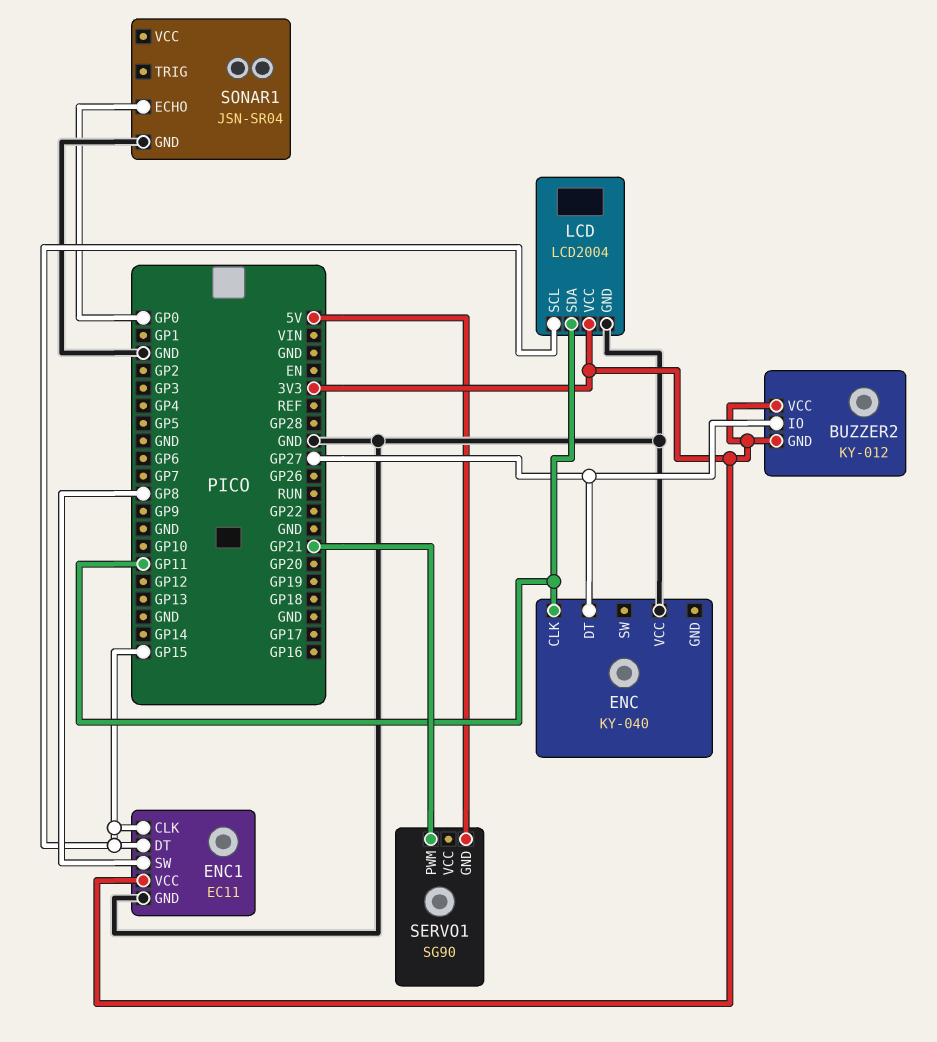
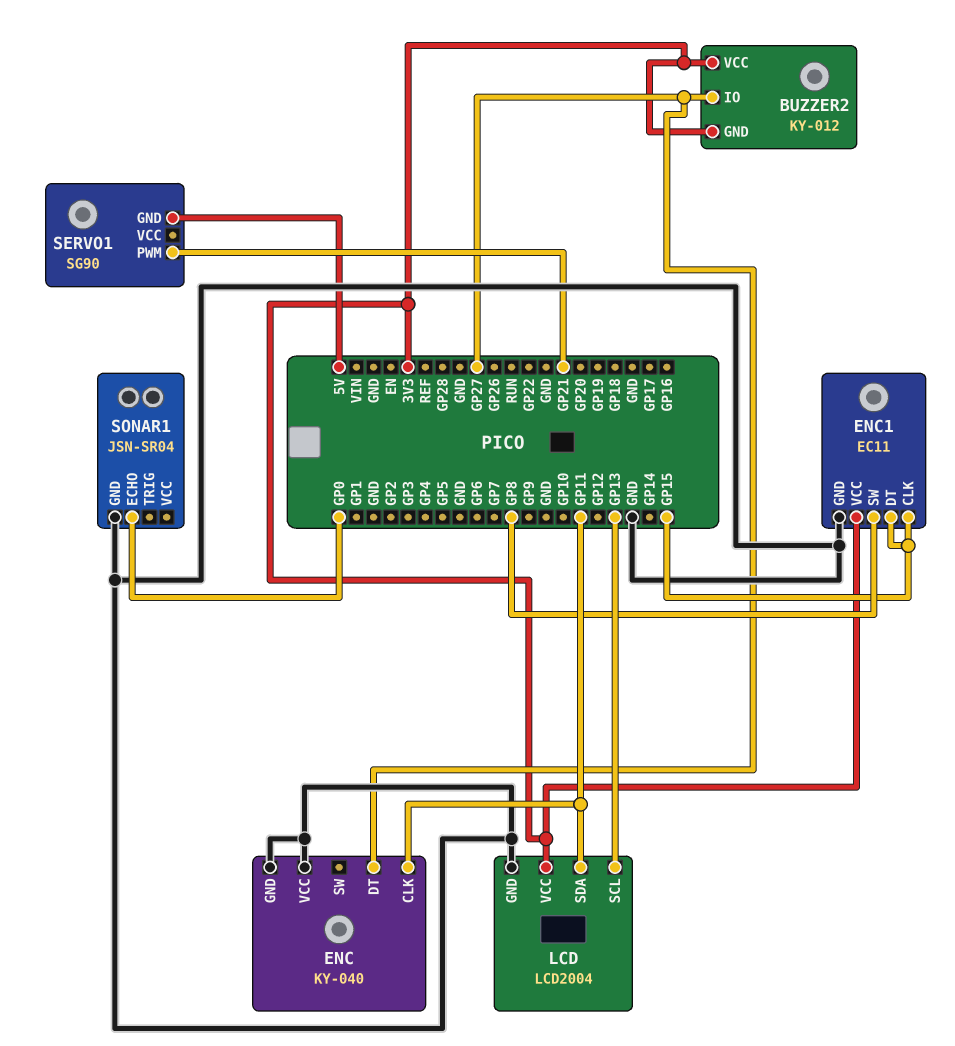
ENC pin GND: none -> GND
LCD pin SCL: GP15 -> GP13

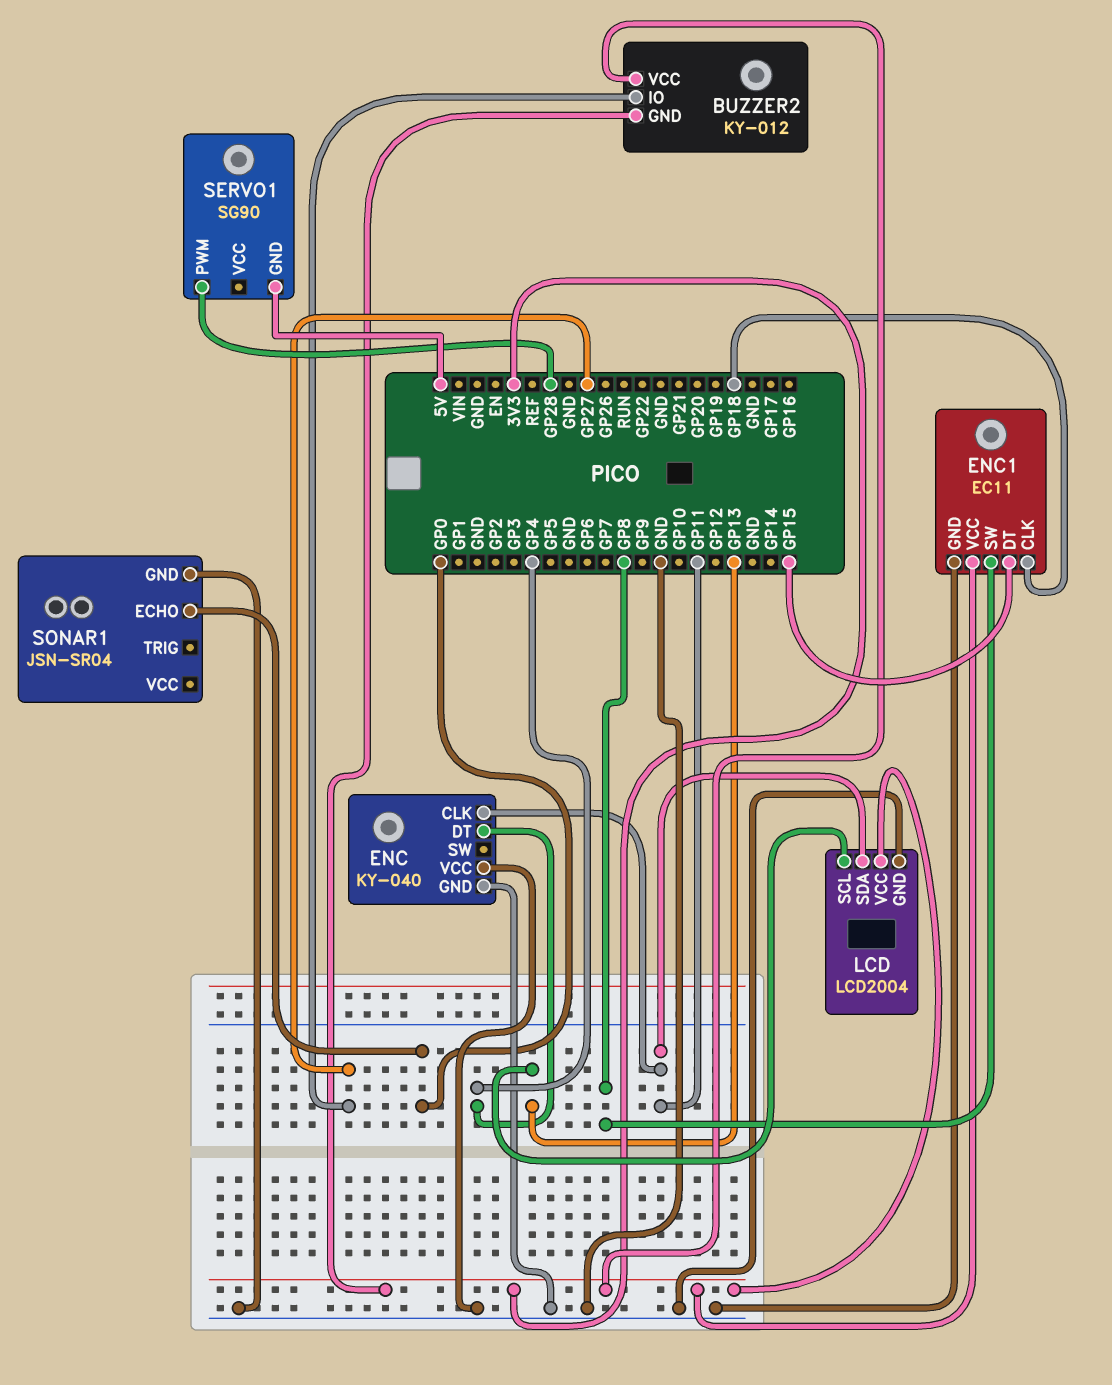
ENC pin DT: GP27 -> GP4
ENC1 pin CLK: GP15 -> GP18
SERVO1 pin PWM: GP21 -> GP28

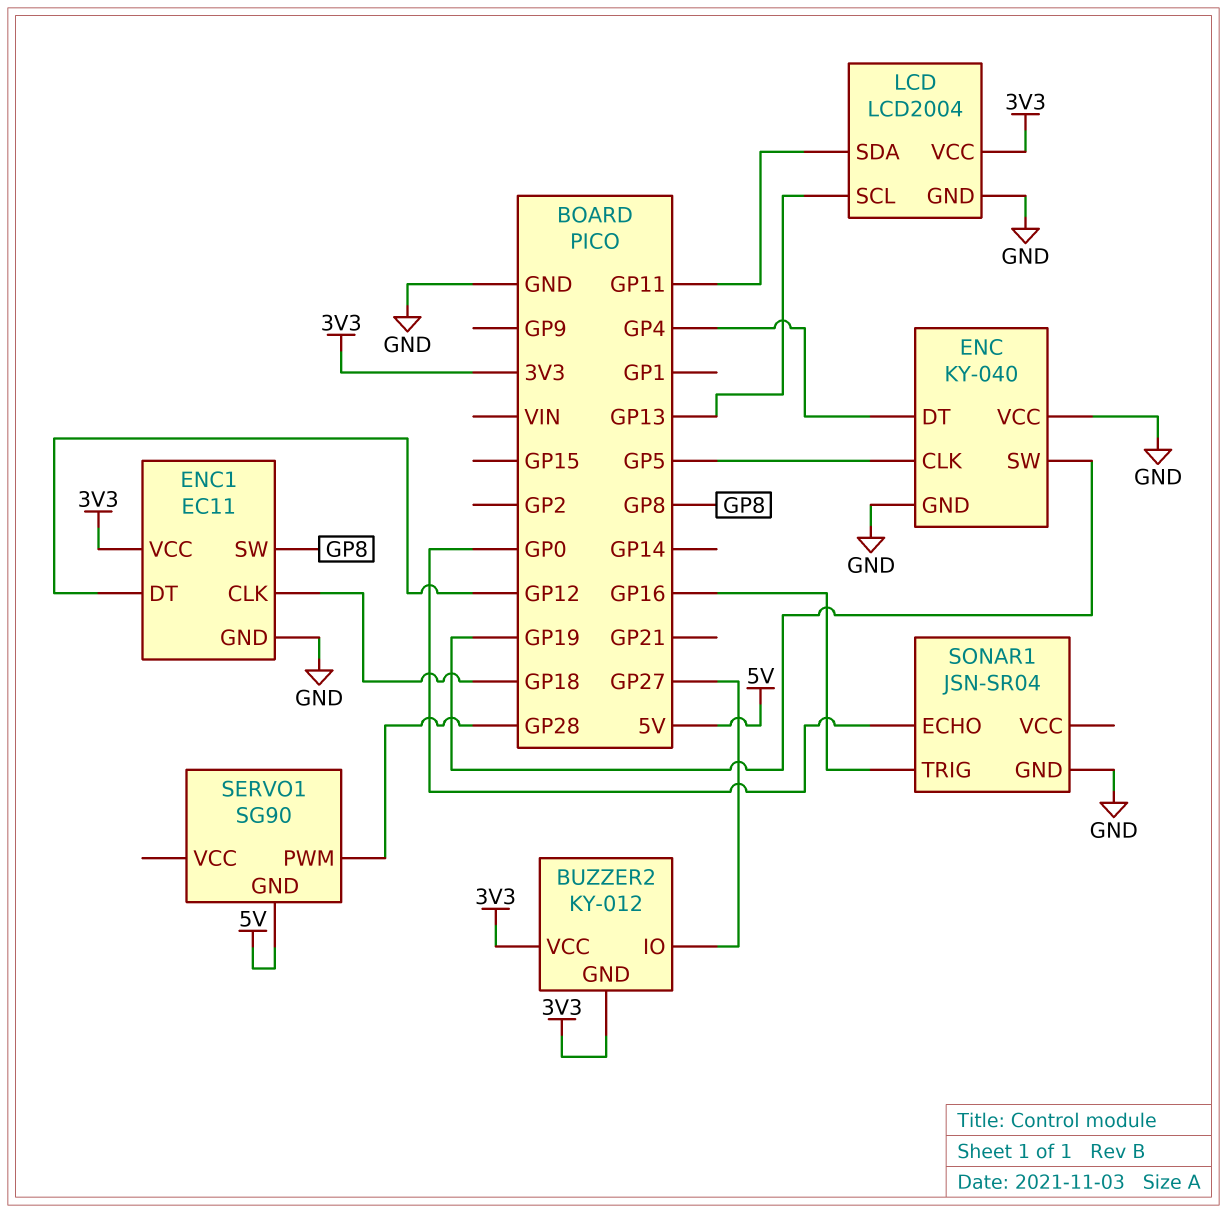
ENC pin CLK: GP11 -> GP5
ENC pin SW: none -> GP19
ENC1 pin DT: GP15 -> GP12
SONAR1 pin TRIG: none -> GP16

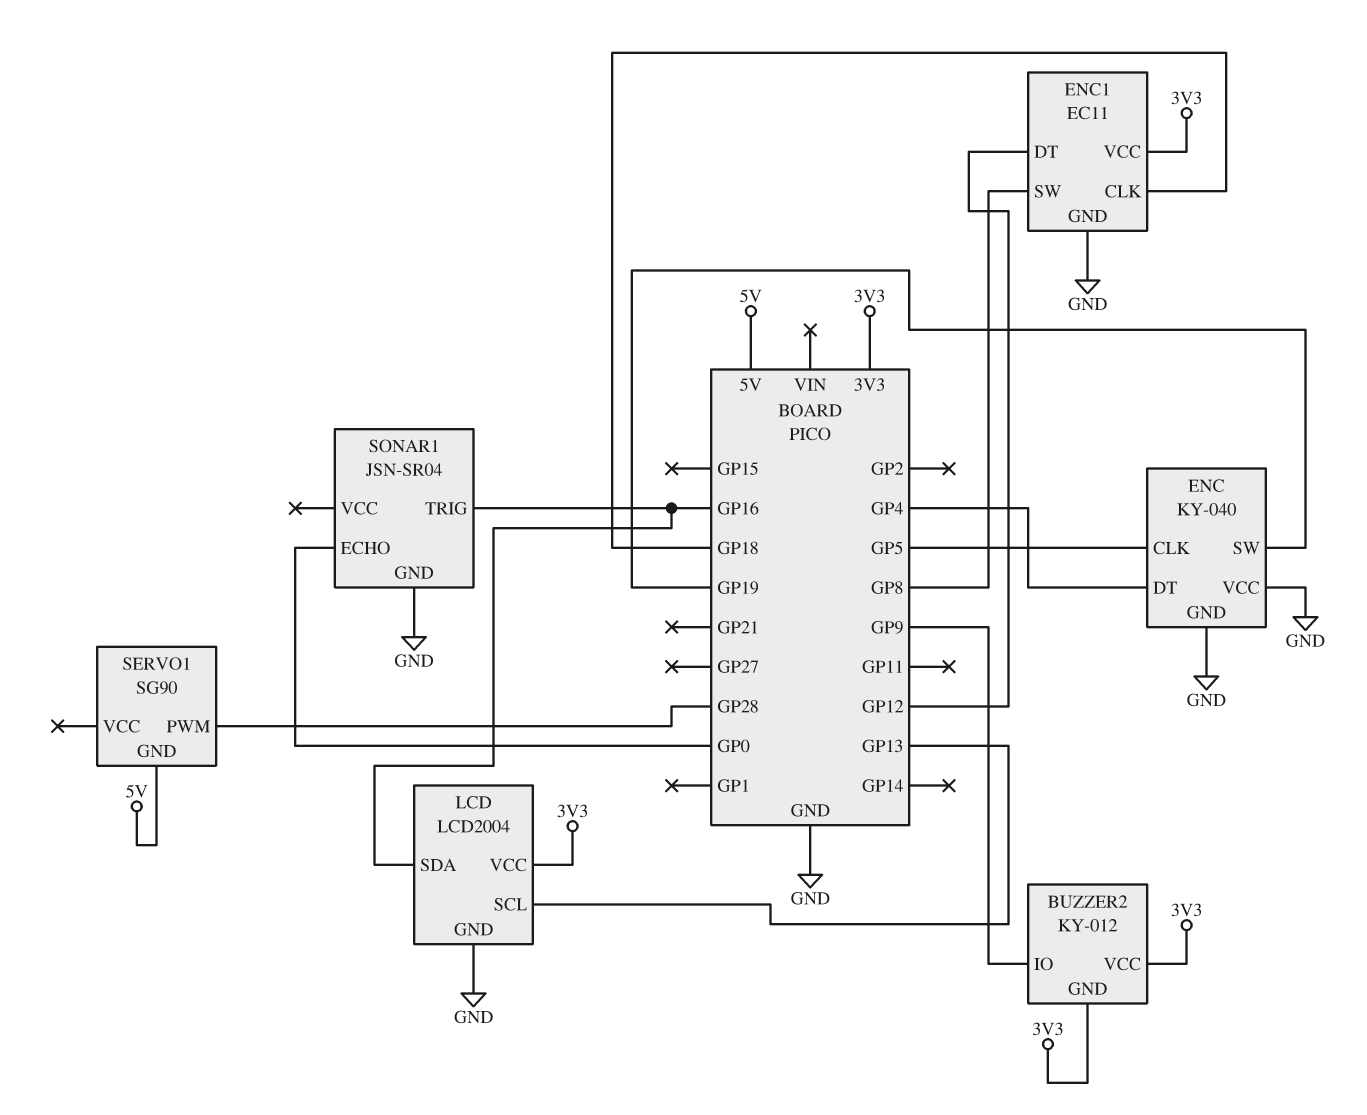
BUZZER2 pin IO: GP27 -> GP9
LCD pin SDA: GP11 -> GP16

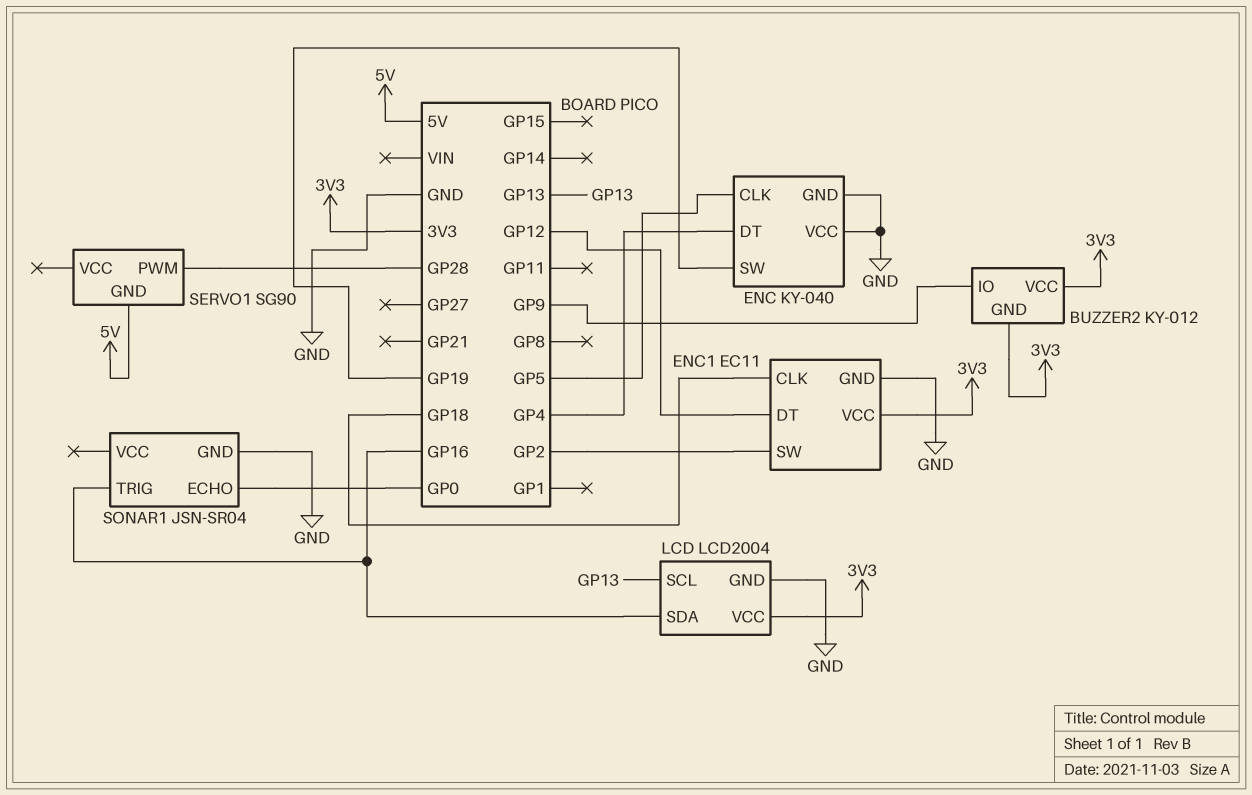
ENC1 pin SW: GP8 -> GP2

